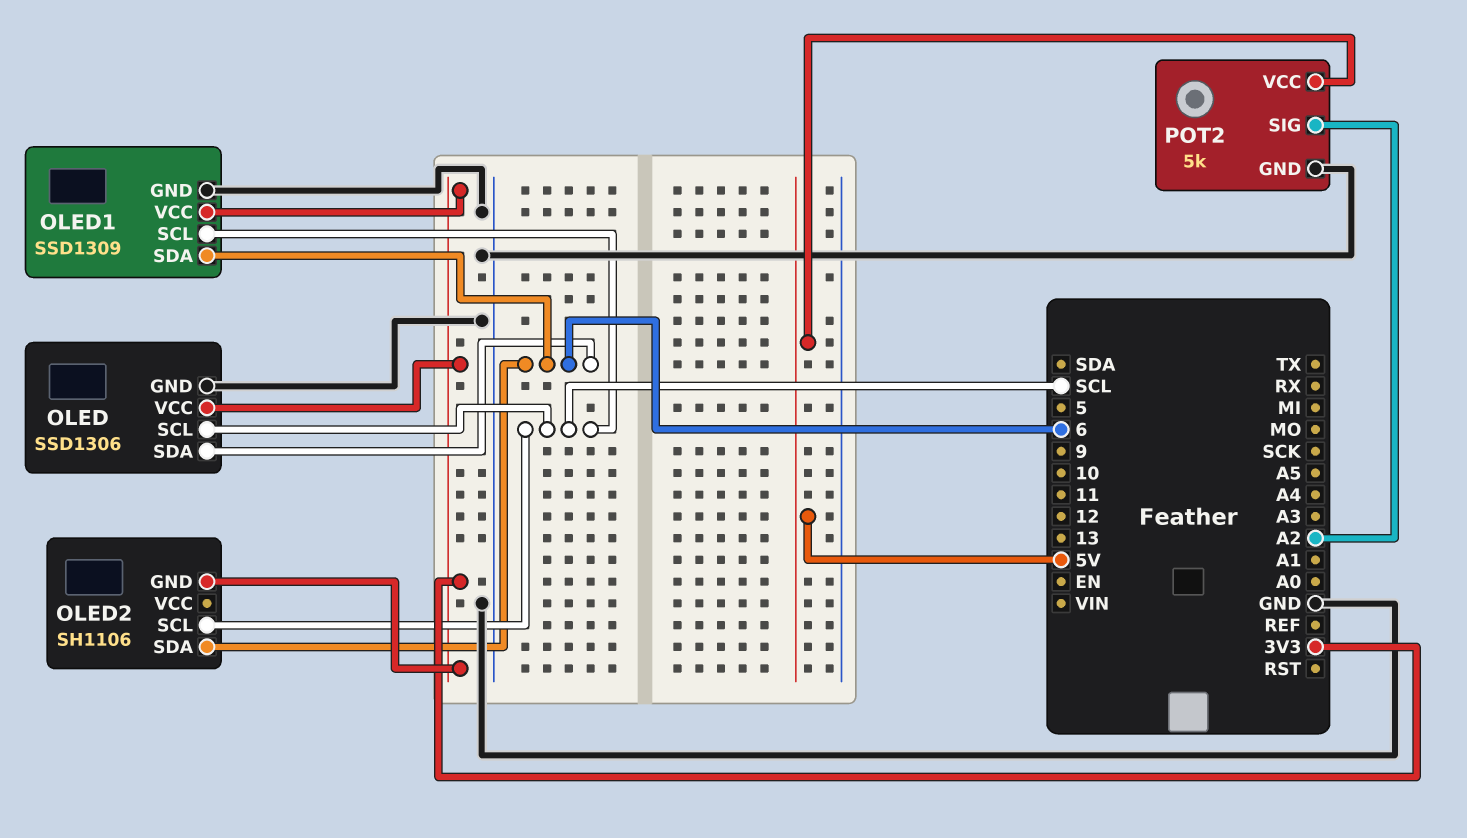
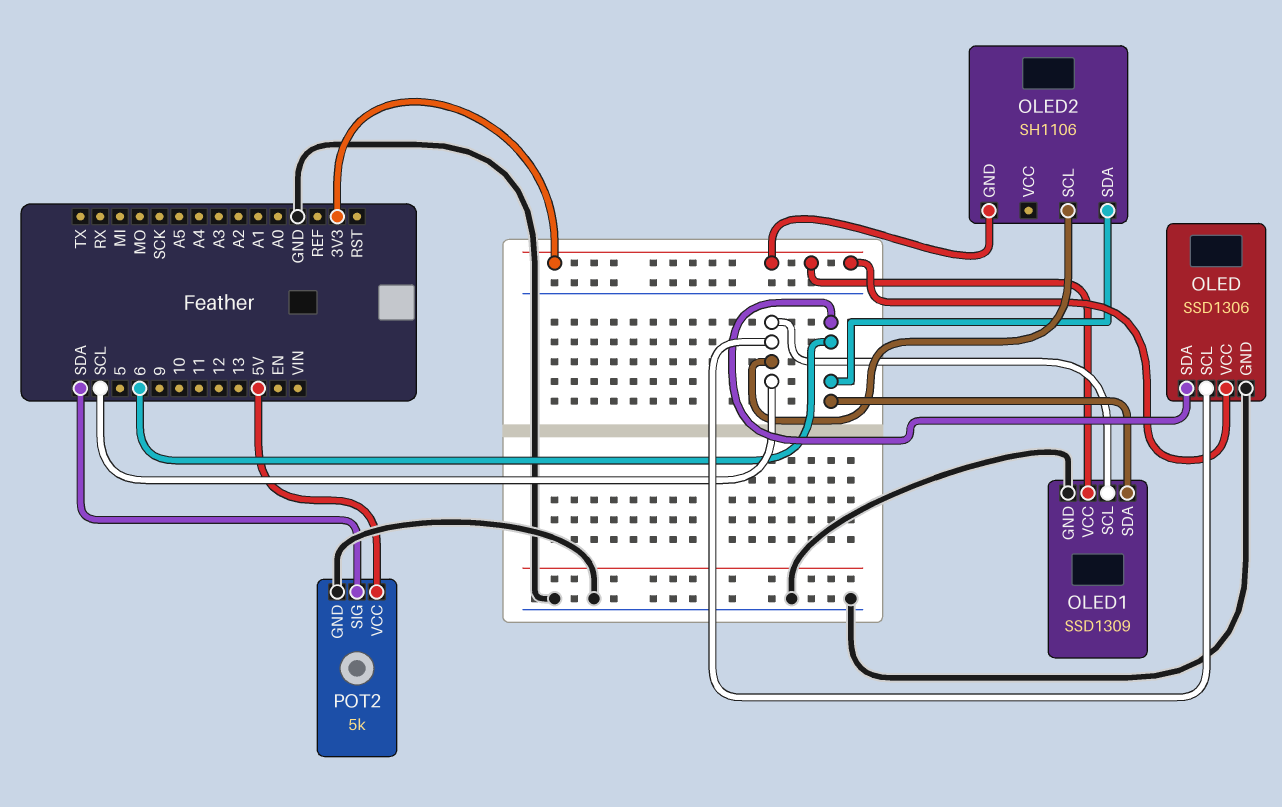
POT2 pin SIG: A2 -> SDA

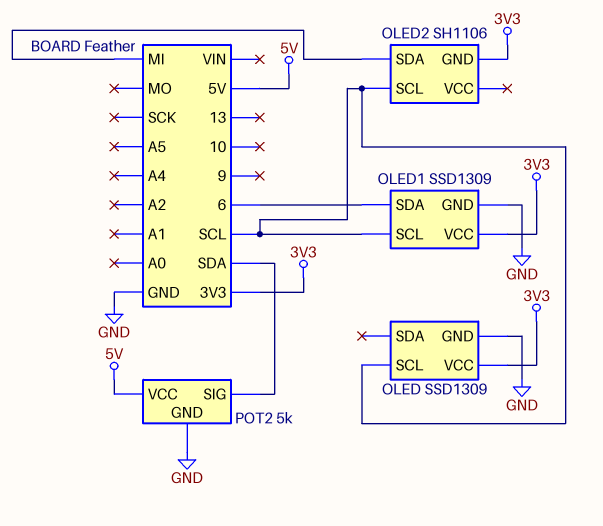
OLED: SSD1306 -> SSD1309
OLED pin SDA: 6 -> none
OLED2 pin SDA: 6 -> MI

